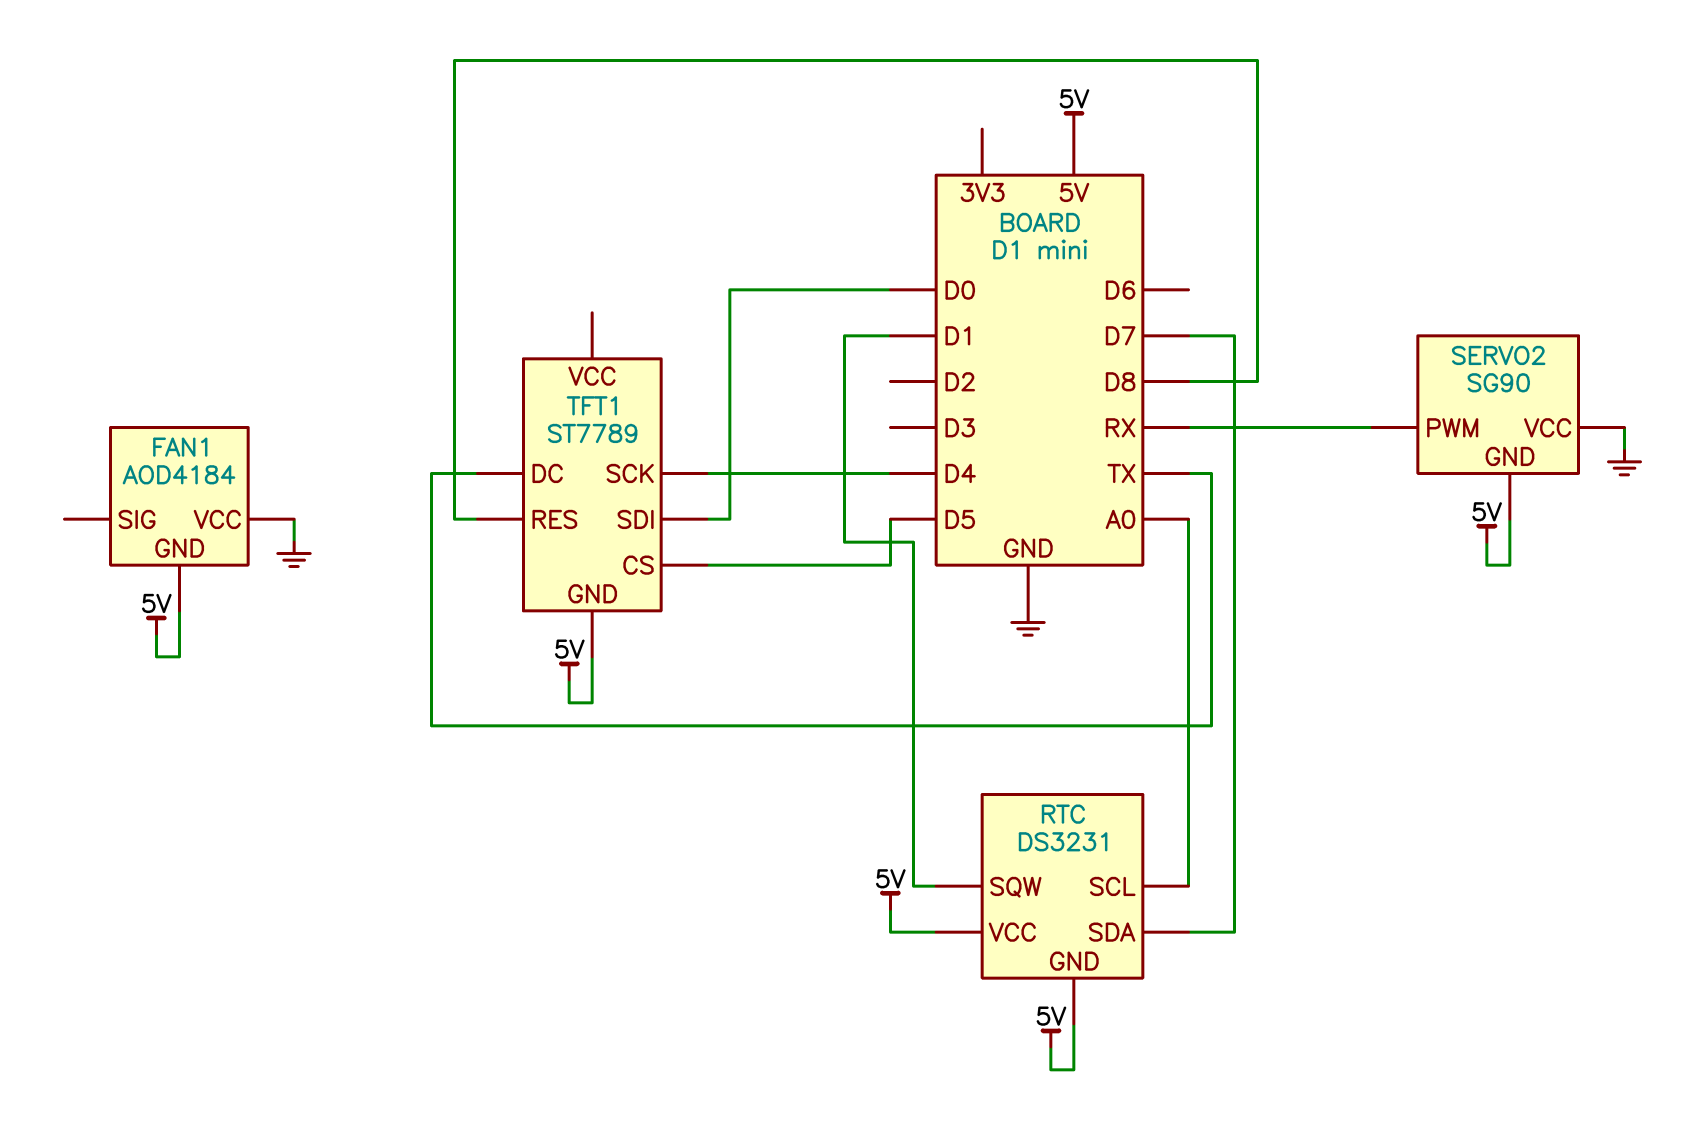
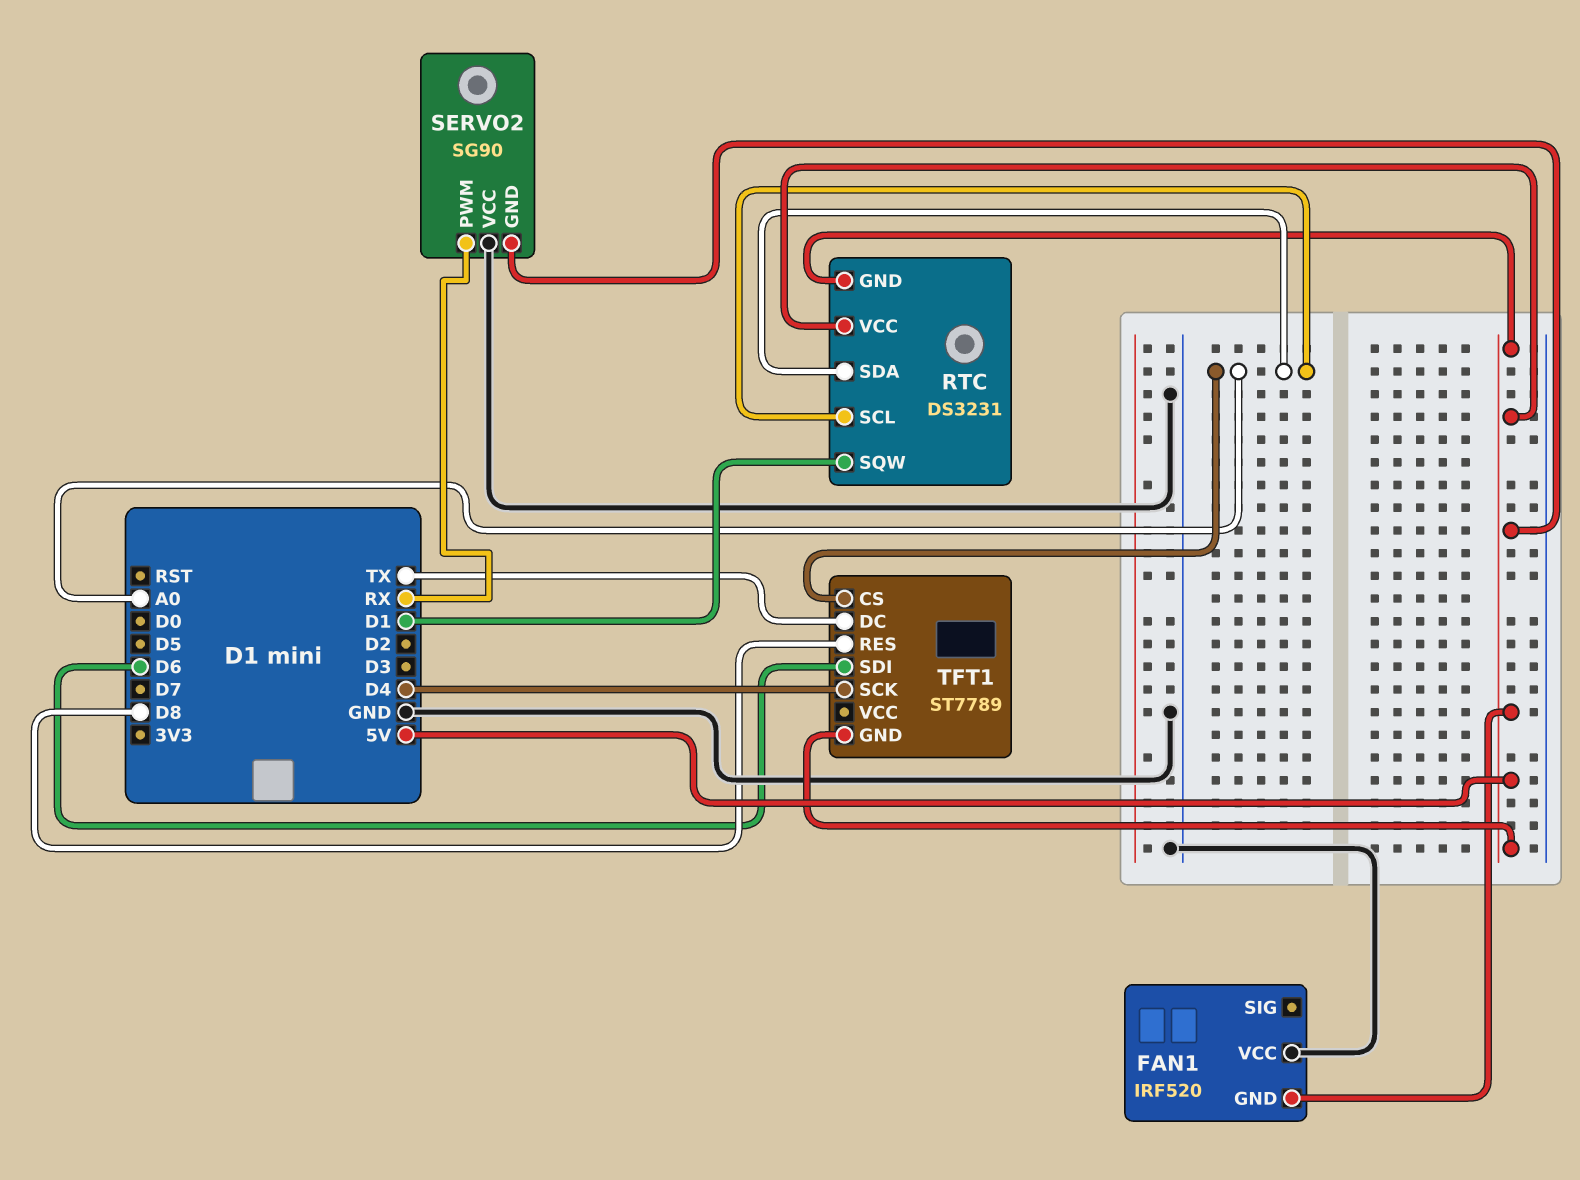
FAN1: AOD4184 -> IRF520
RTC pin SDA: D7 -> A0
TFT1 pin CS: D5 -> A0
TFT1 pin SDI: D0 -> D6

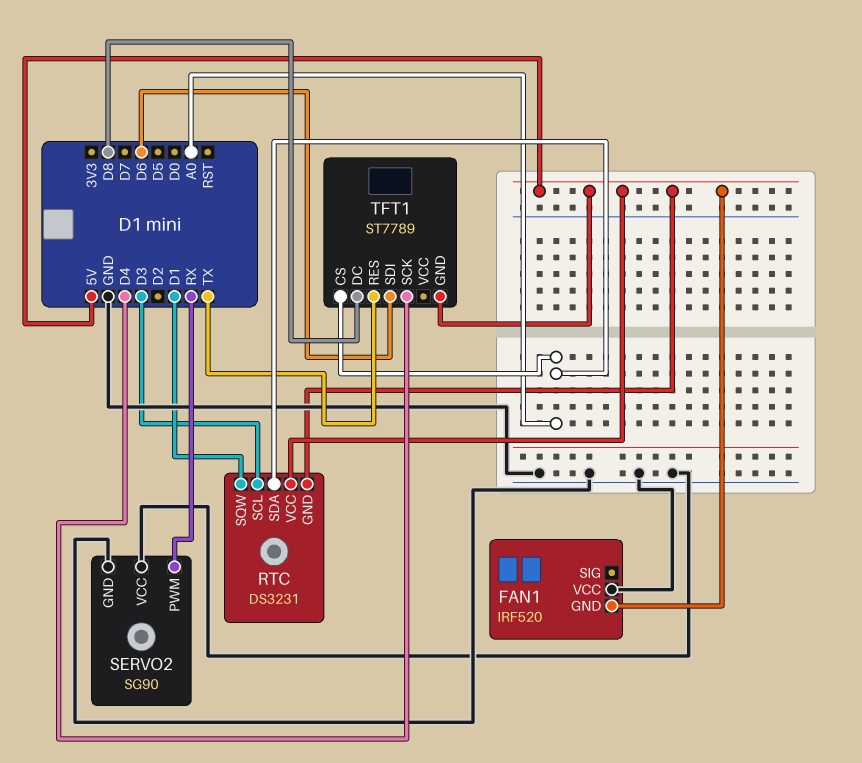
RTC pin SCL: A0 -> D3
SERVO2 pin GND: 5V -> GND
TFT1 pin DC: TX -> D8
TFT1 pin RES: D8 -> TX

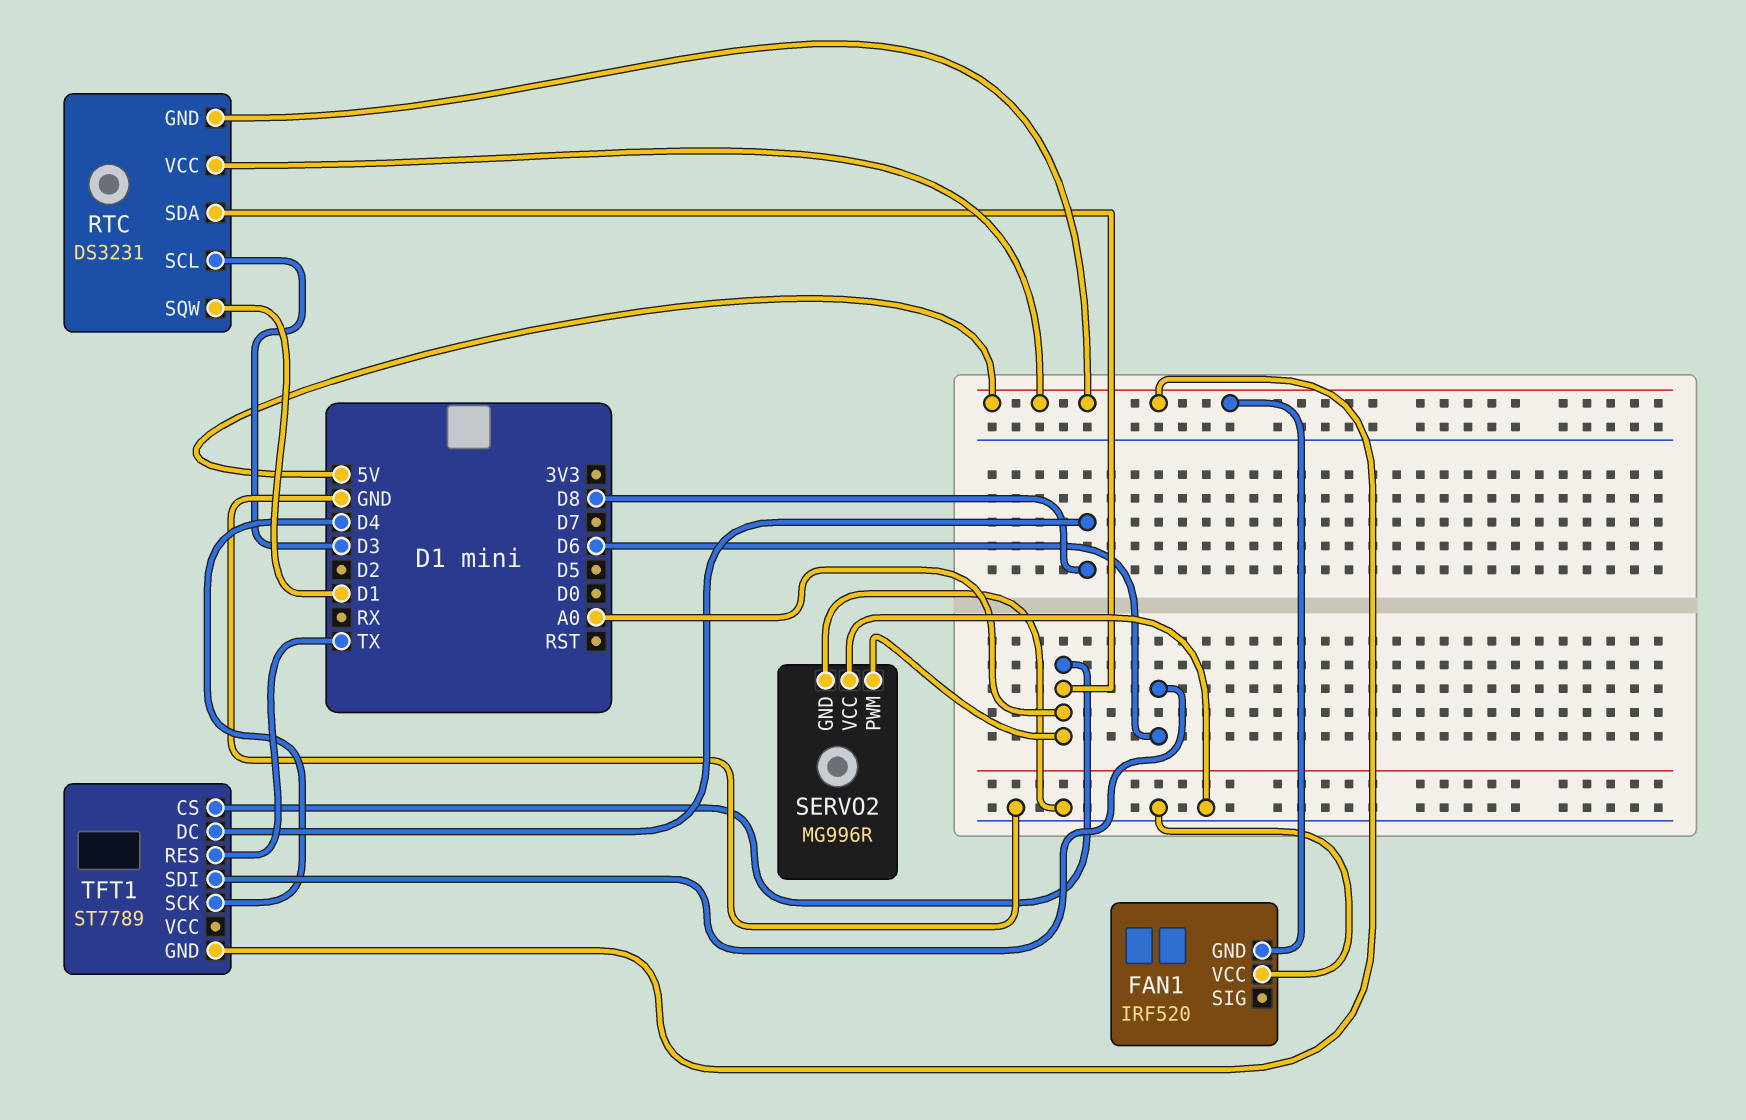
SERVO2: SG90 -> MG996R
SERVO2 pin PWM: RX -> A0

